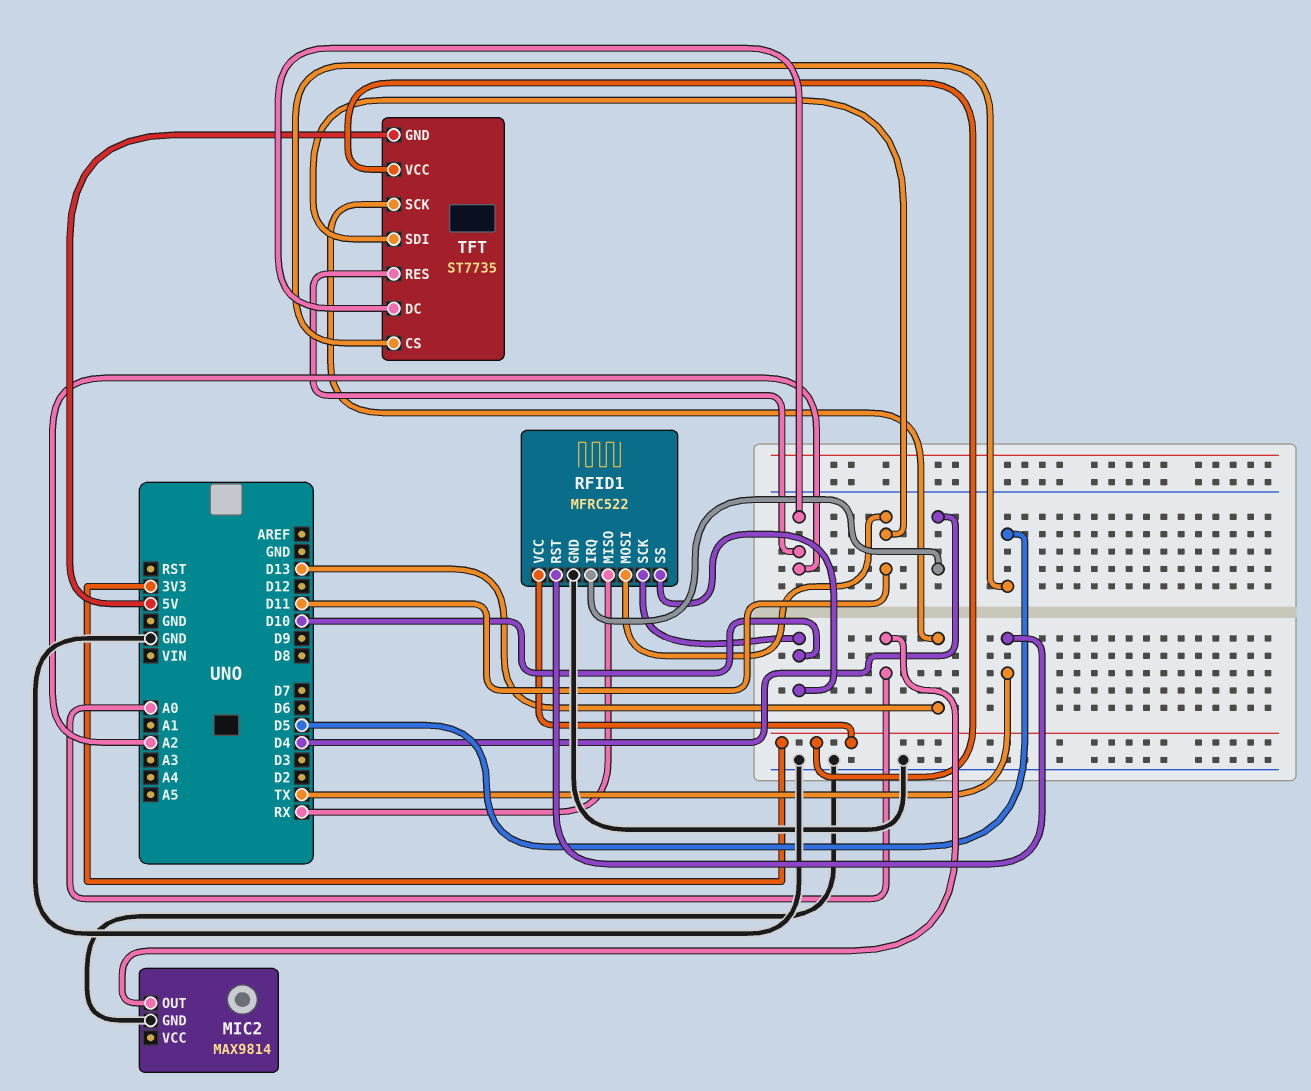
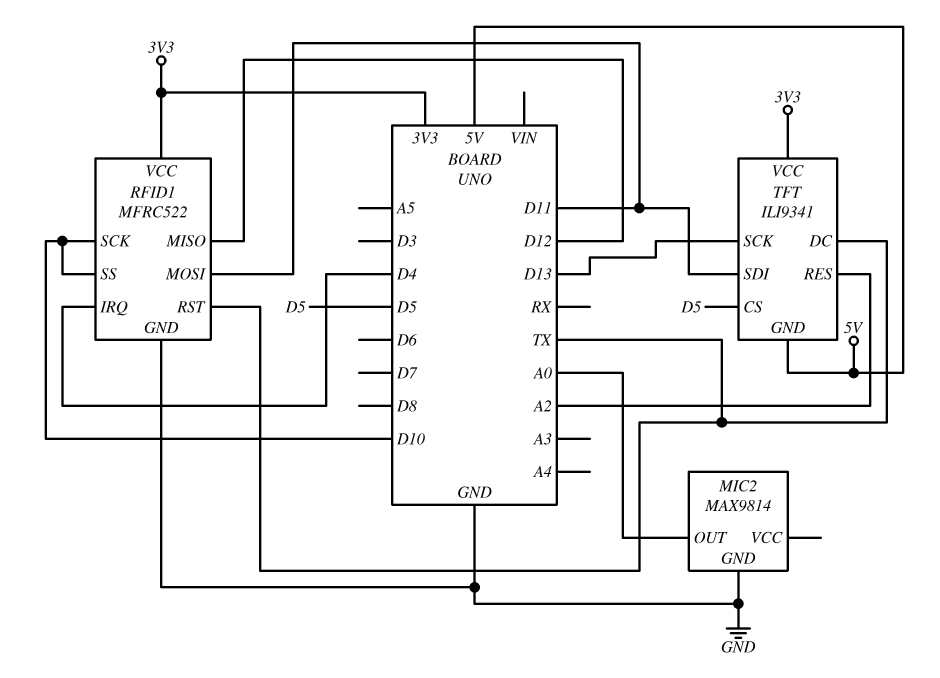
RFID1 pin MISO: RX -> D12
TFT: ST7735 -> ILI9341
TFT pin DC: A2 -> TX

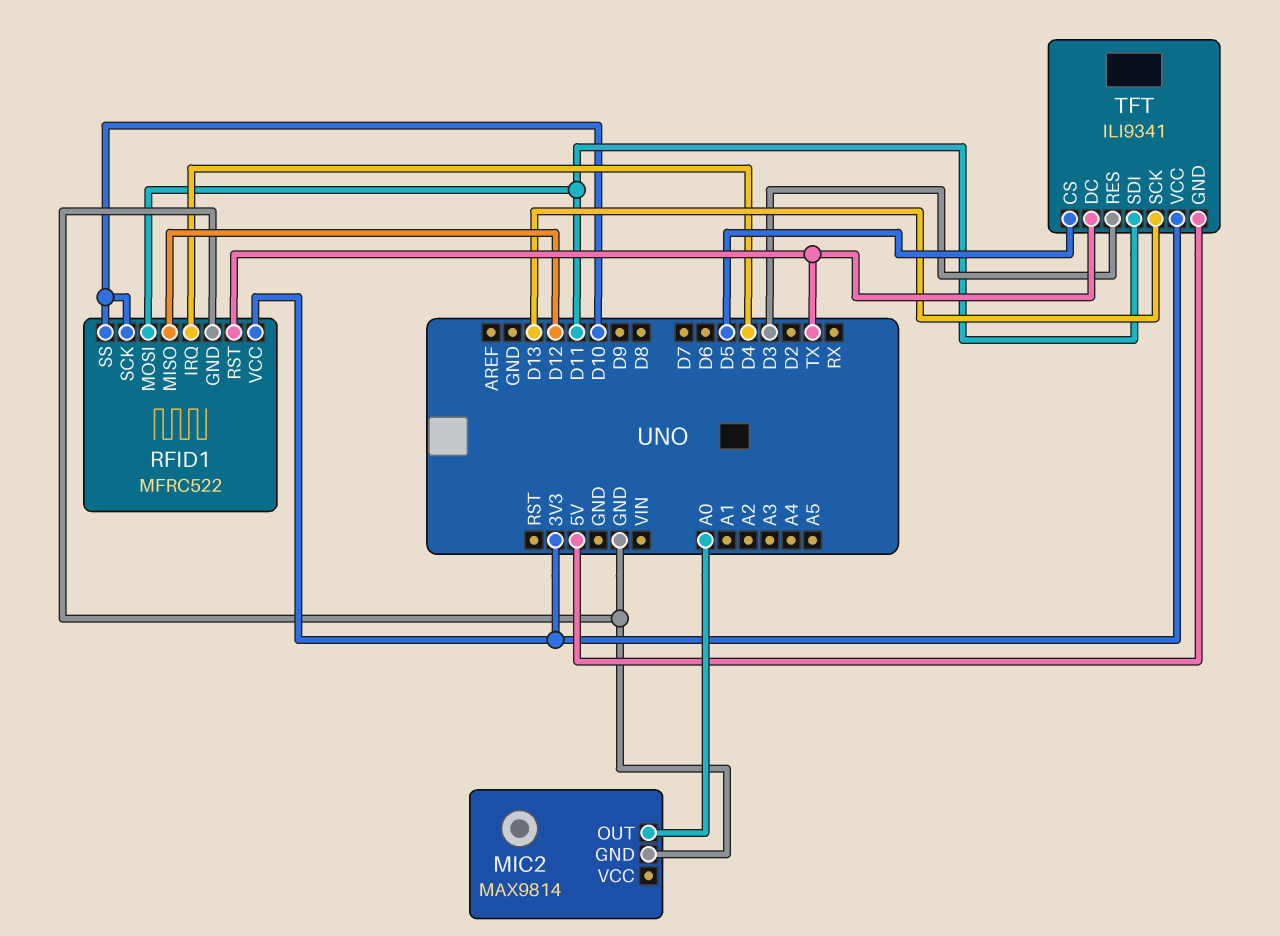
TFT pin RES: A2 -> D3

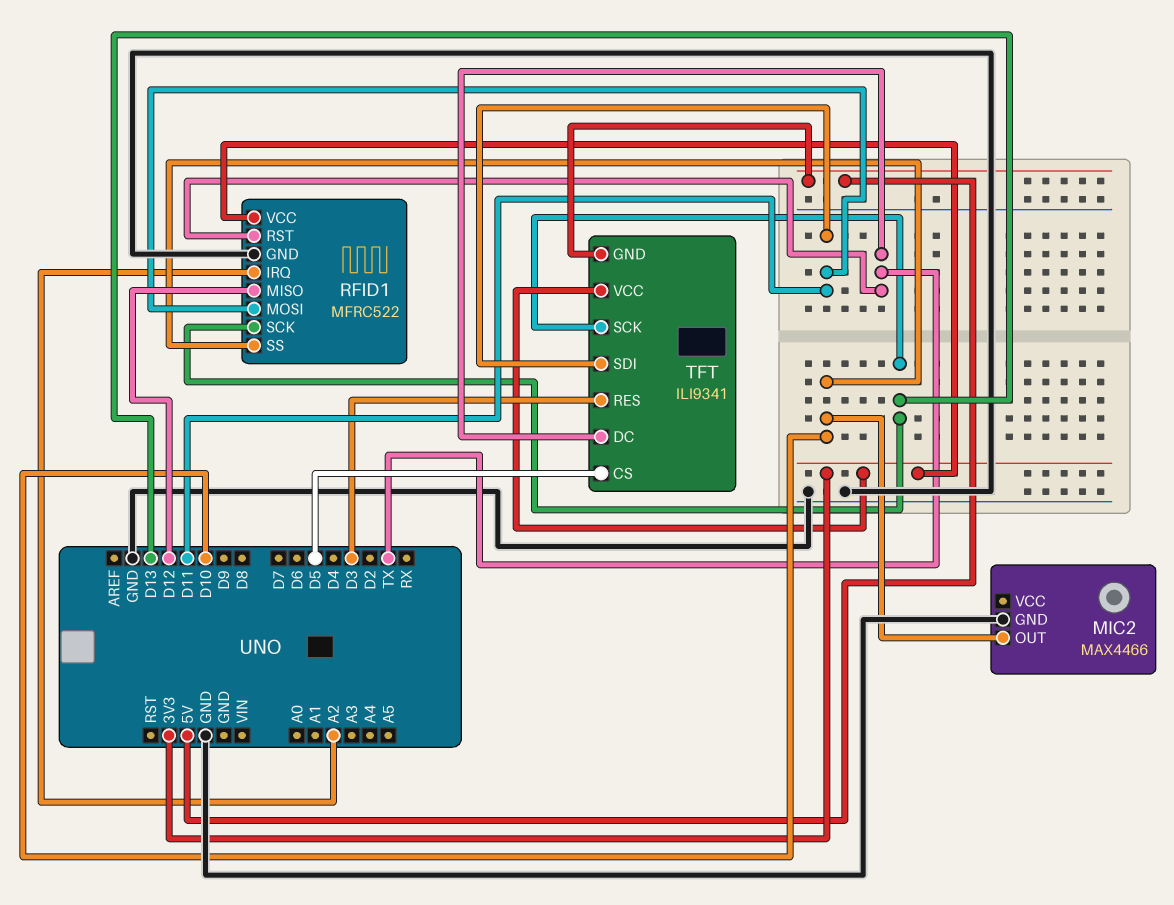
MIC2: MAX9814 -> MAX4466
MIC2 pin OUT: A0 -> D10
RFID1 pin IRQ: D4 -> A2
RFID1 pin SCK: D10 -> D13

